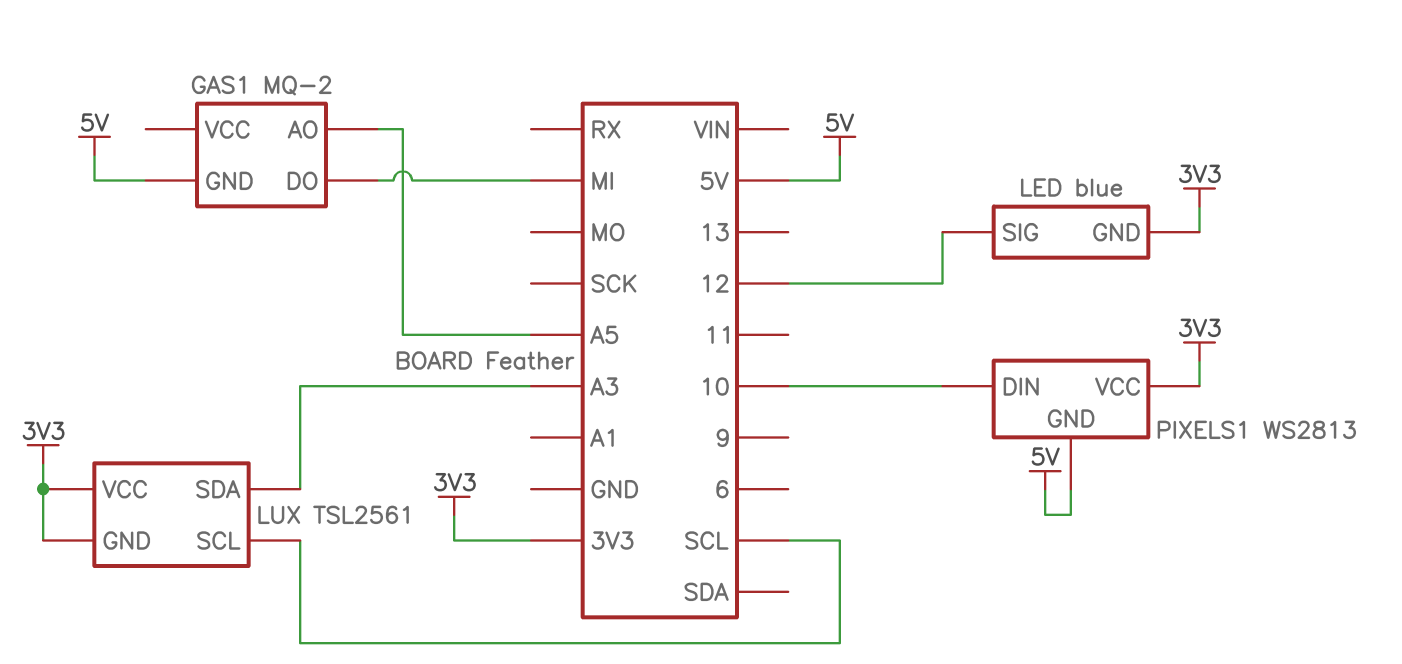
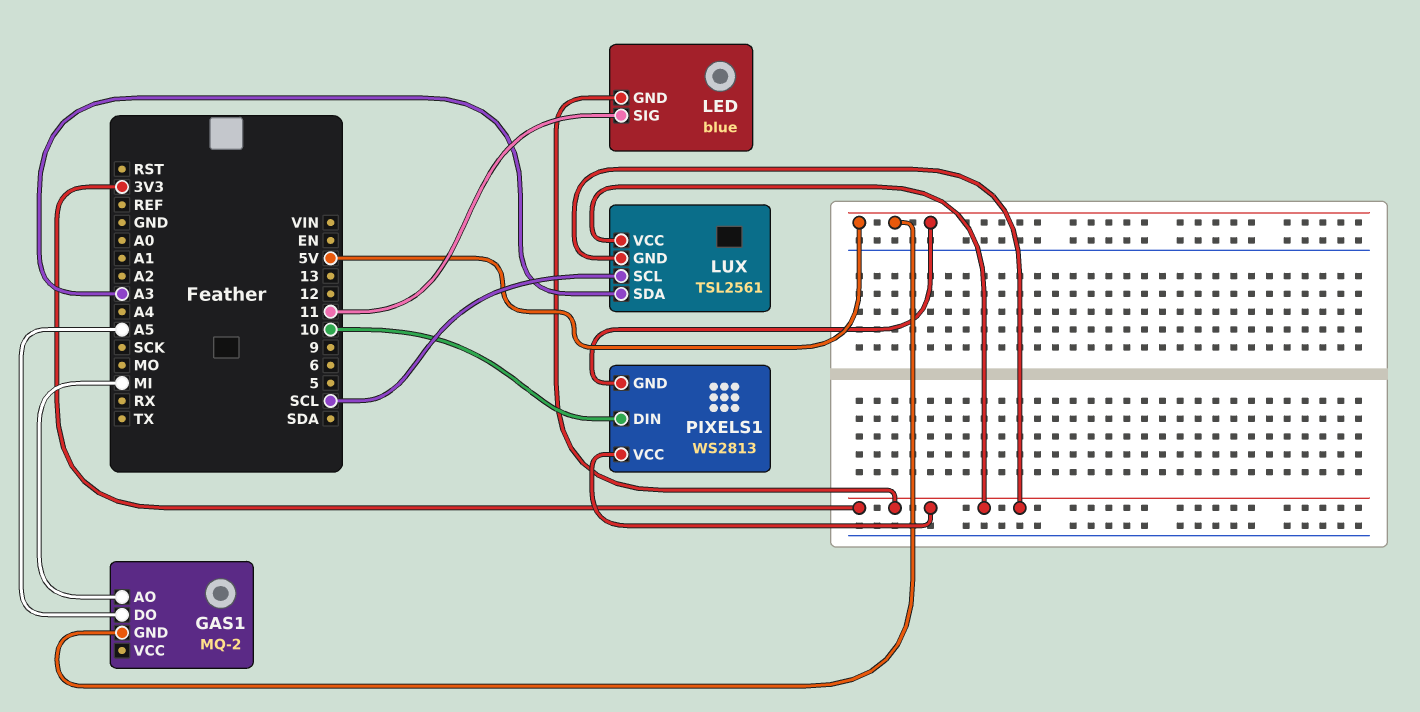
GAS1 pin AO: A5 -> MI
GAS1 pin DO: MI -> A5
LED pin SIG: 12 -> 11

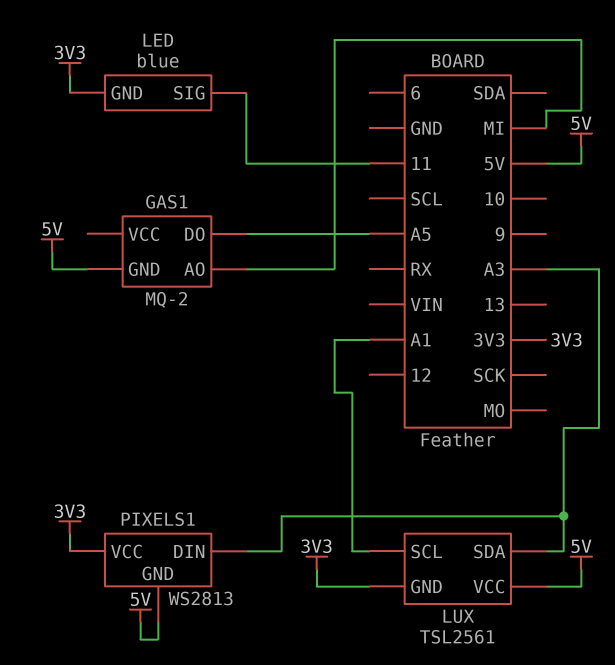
LUX pin SCL: SCL -> A1
LUX pin VCC: 3V3 -> 5V
PIXELS1 pin DIN: 10 -> A3

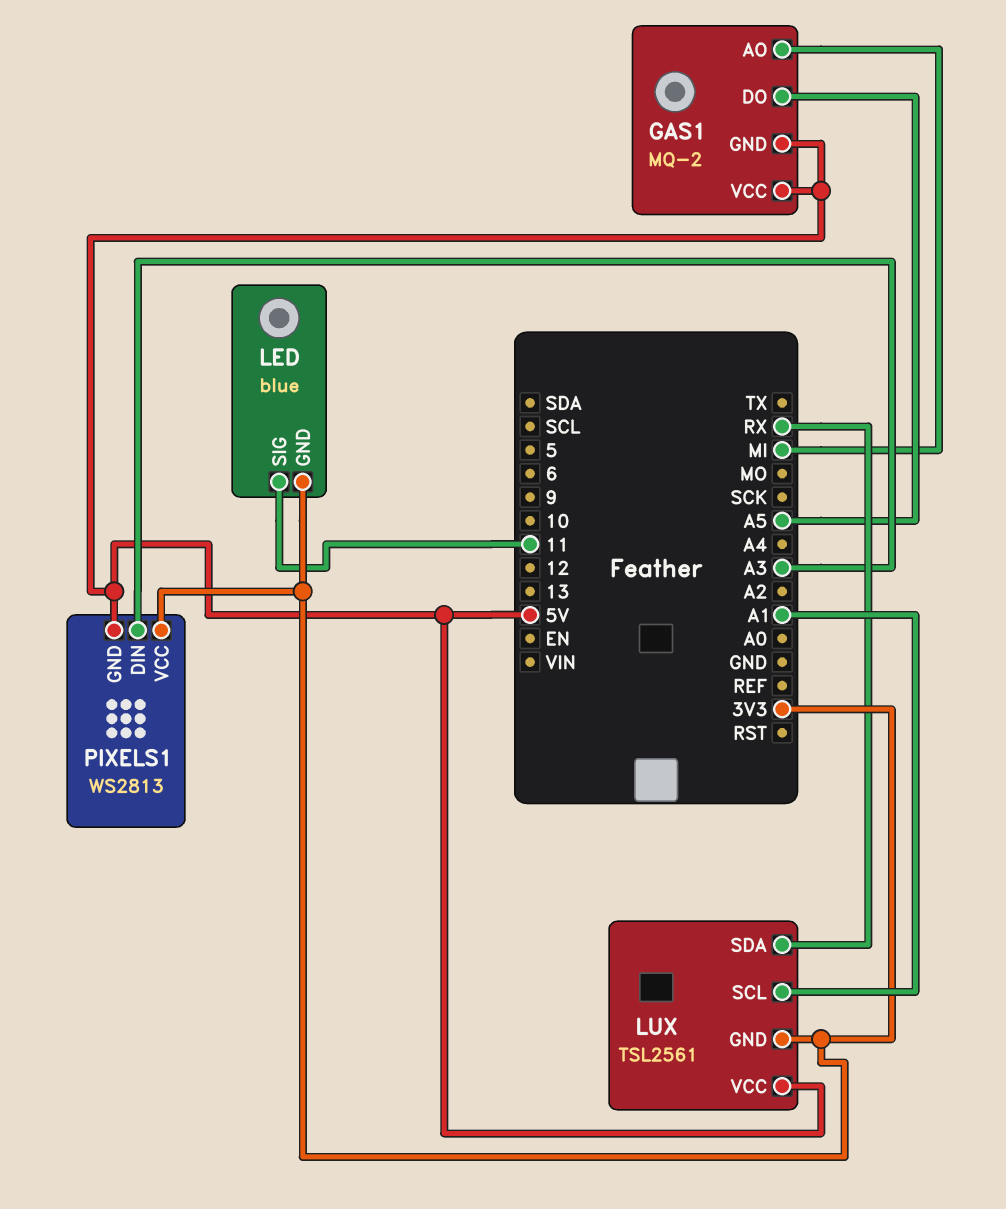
GAS1 pin VCC: none -> 5V
LUX pin SDA: A3 -> RX

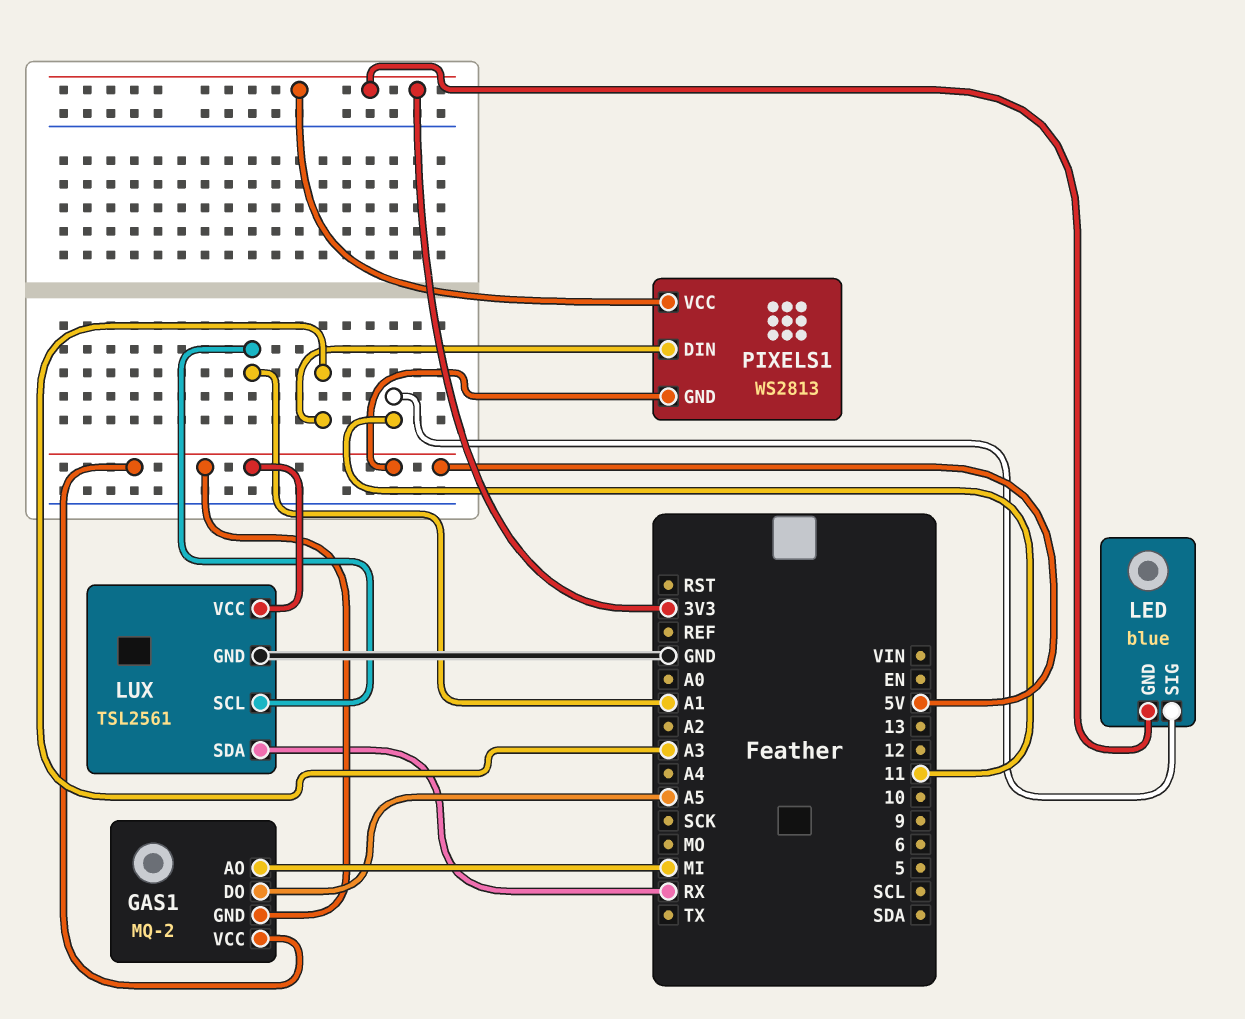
LUX pin GND: 3V3 -> GND

